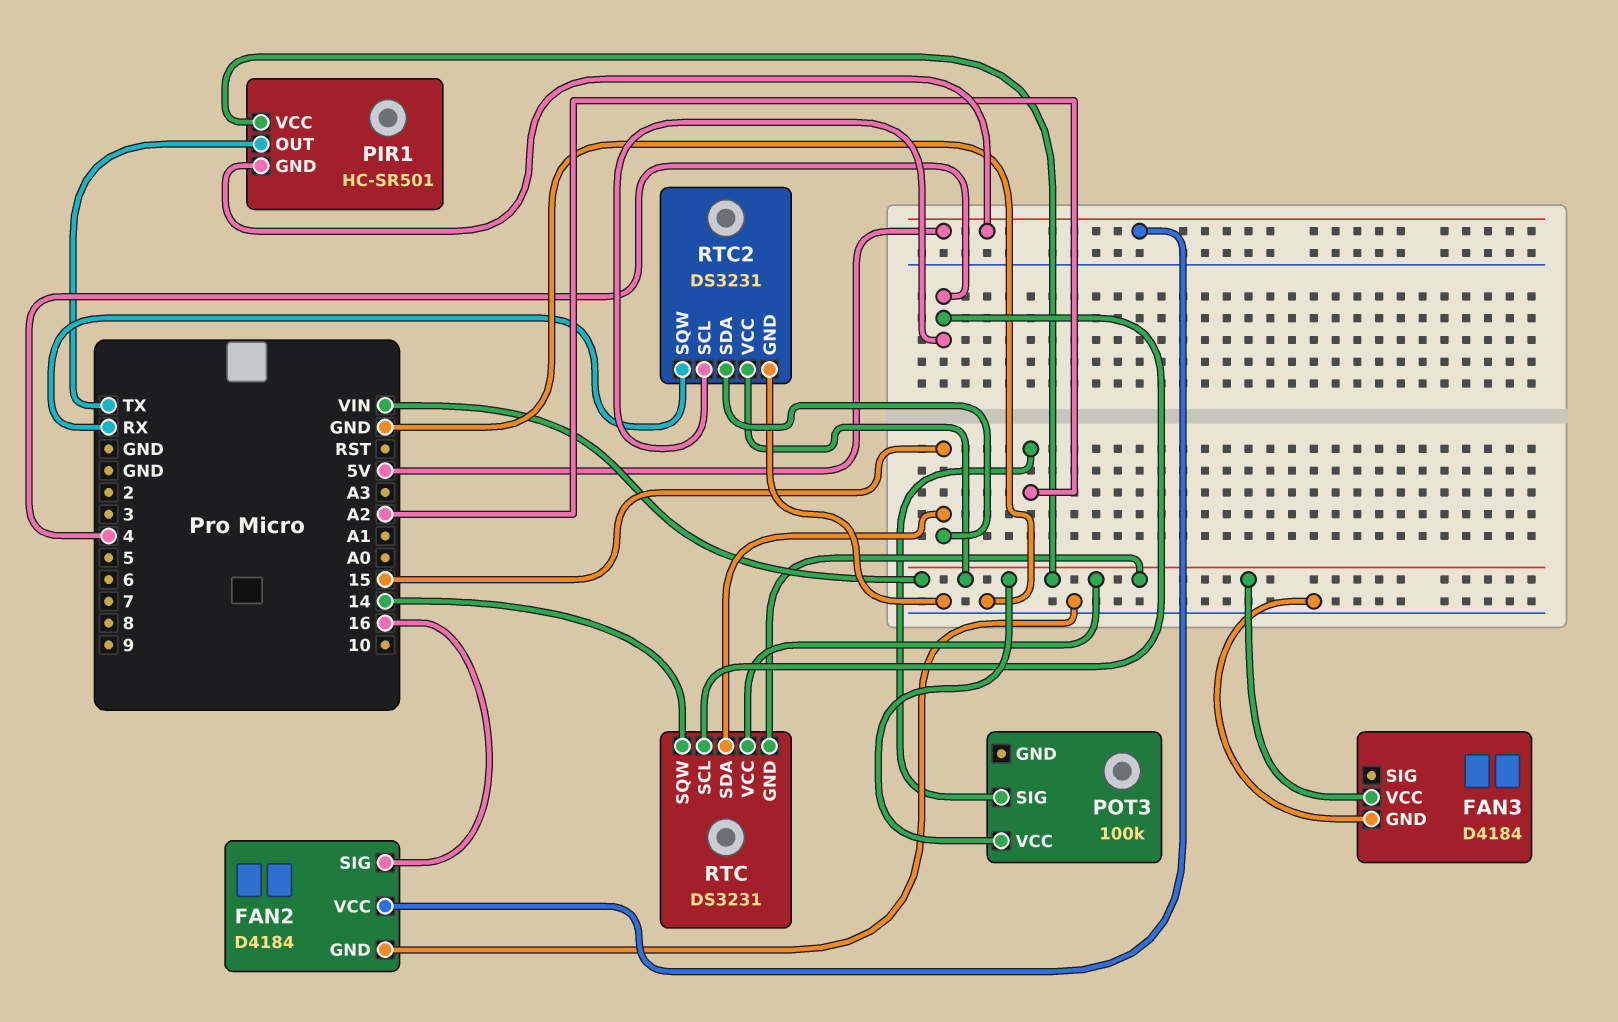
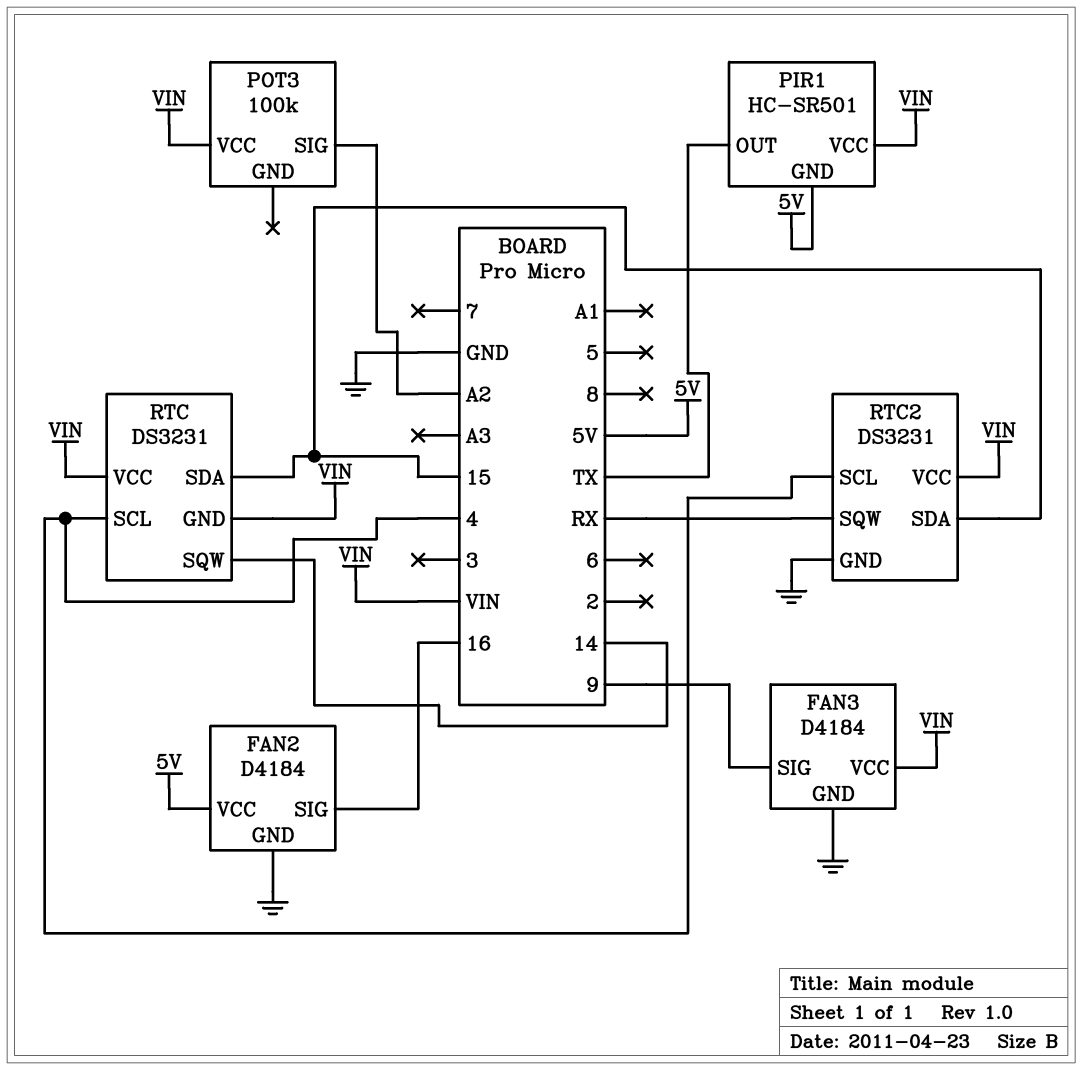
FAN3 pin SIG: none -> 9

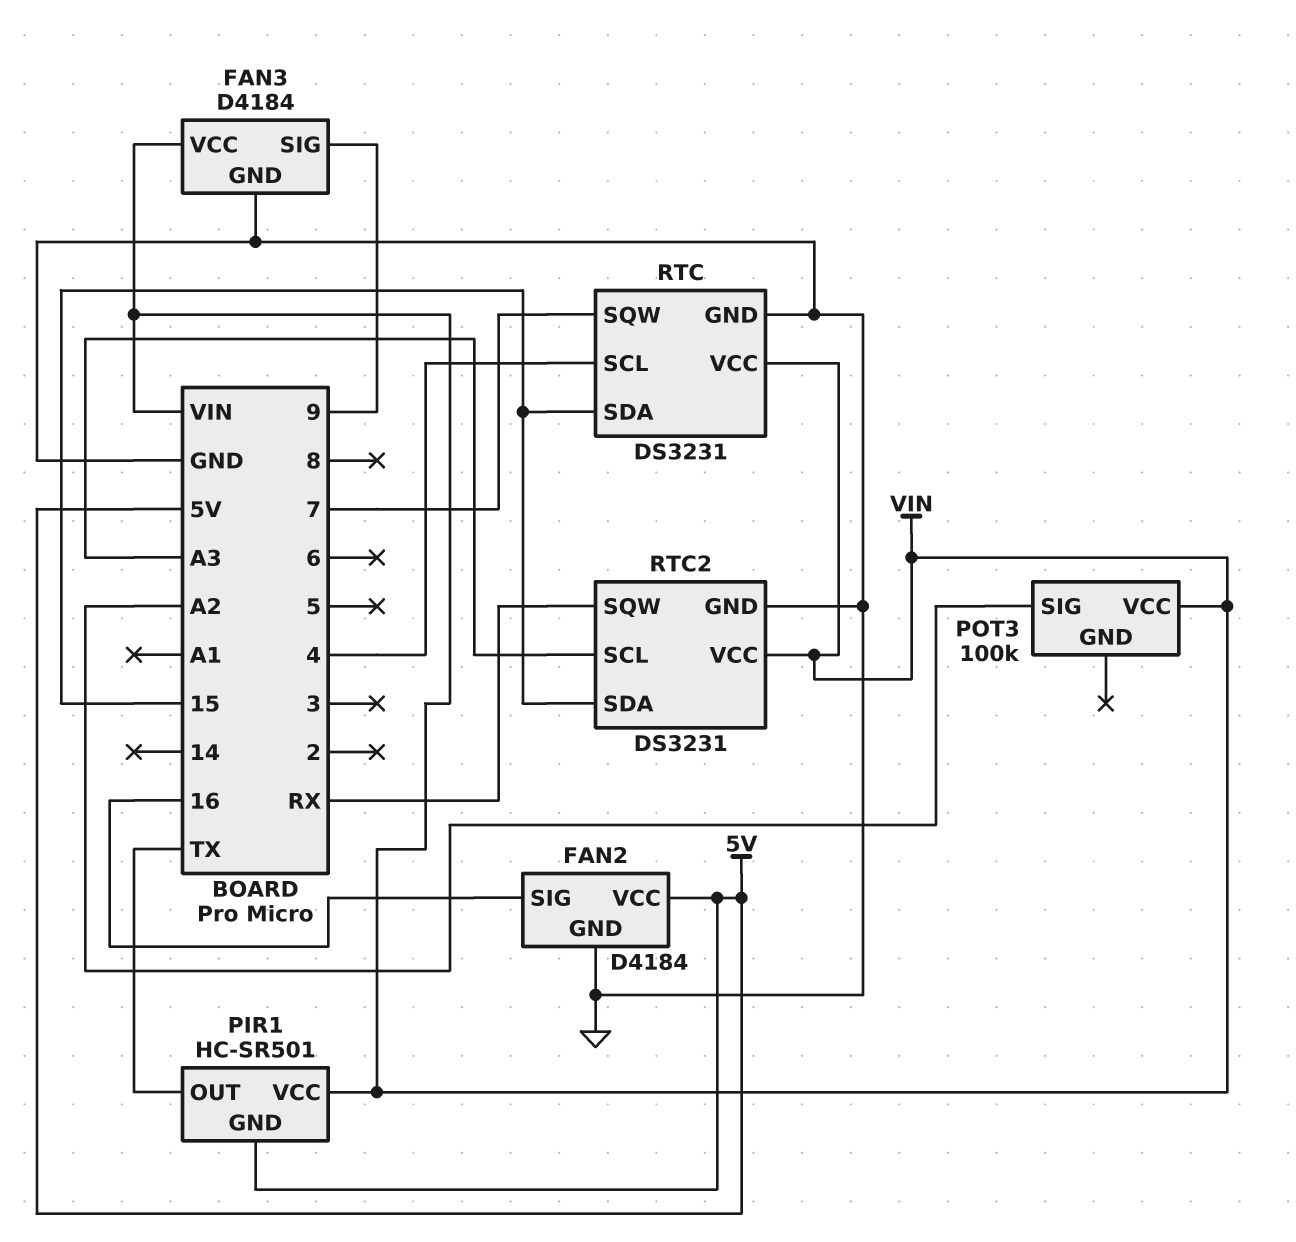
RTC pin GND: VIN -> GND
RTC pin SQW: 14 -> 7
RTC2 pin SCL: 4 -> A3

